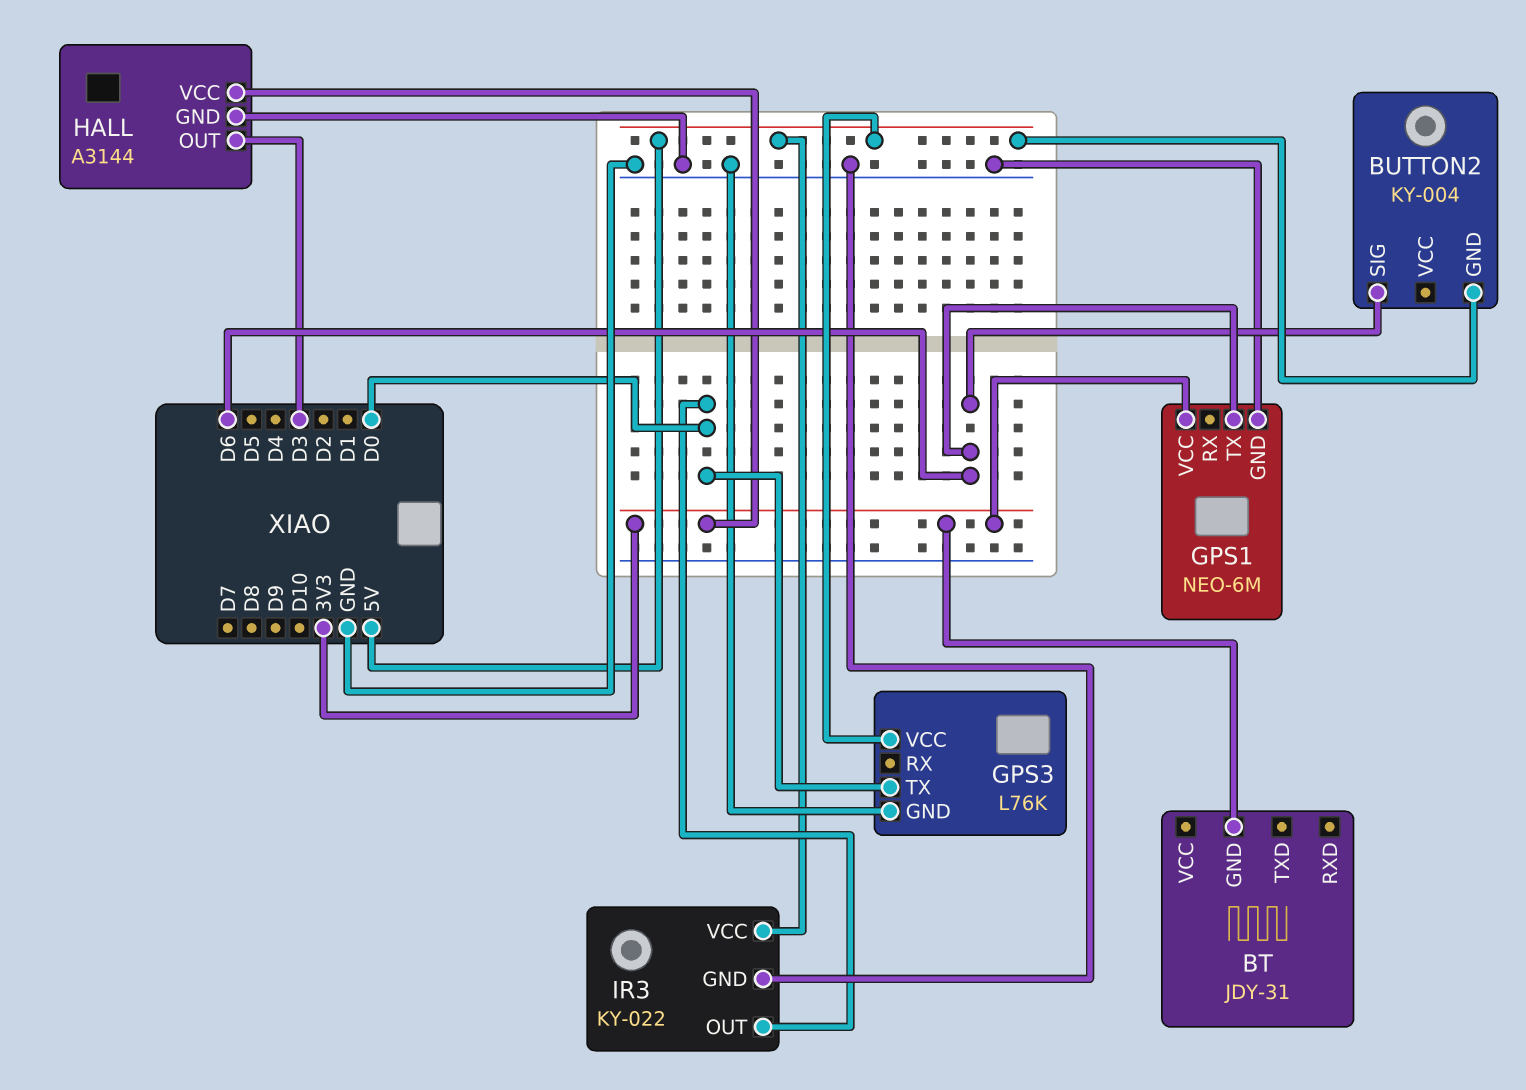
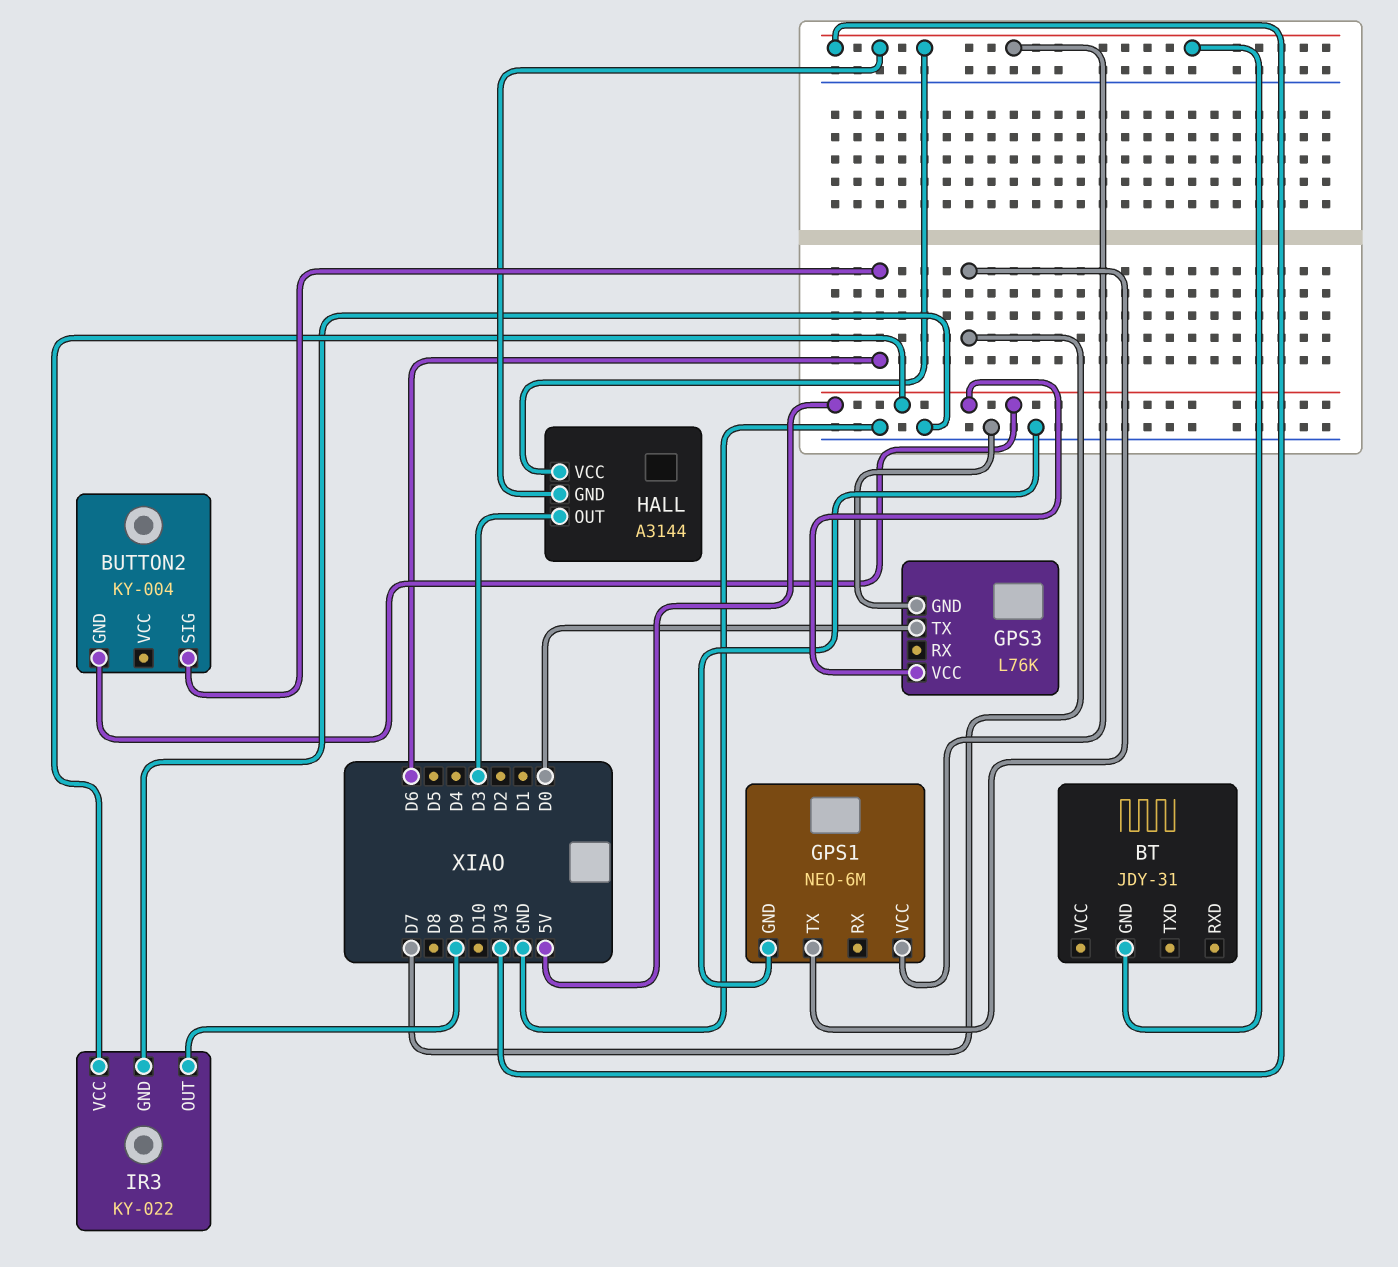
GPS1 pin TX: D6 -> D7
HALL pin GND: GND -> 3V3
IR3 pin OUT: D0 -> D9

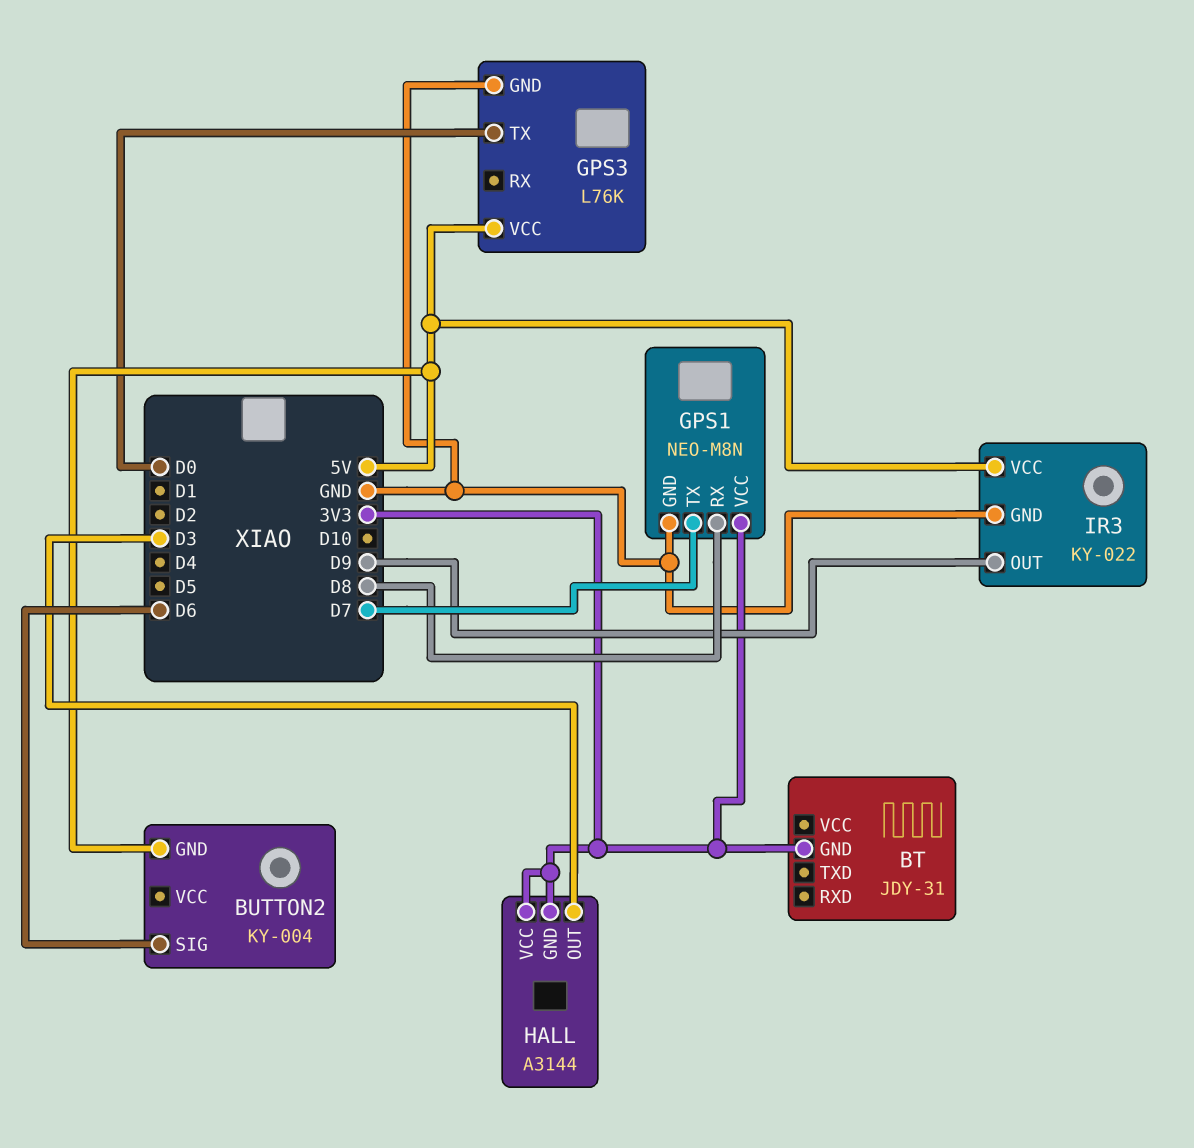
GPS1: NEO-6M -> NEO-M8N
GPS1 pin RX: none -> D8

